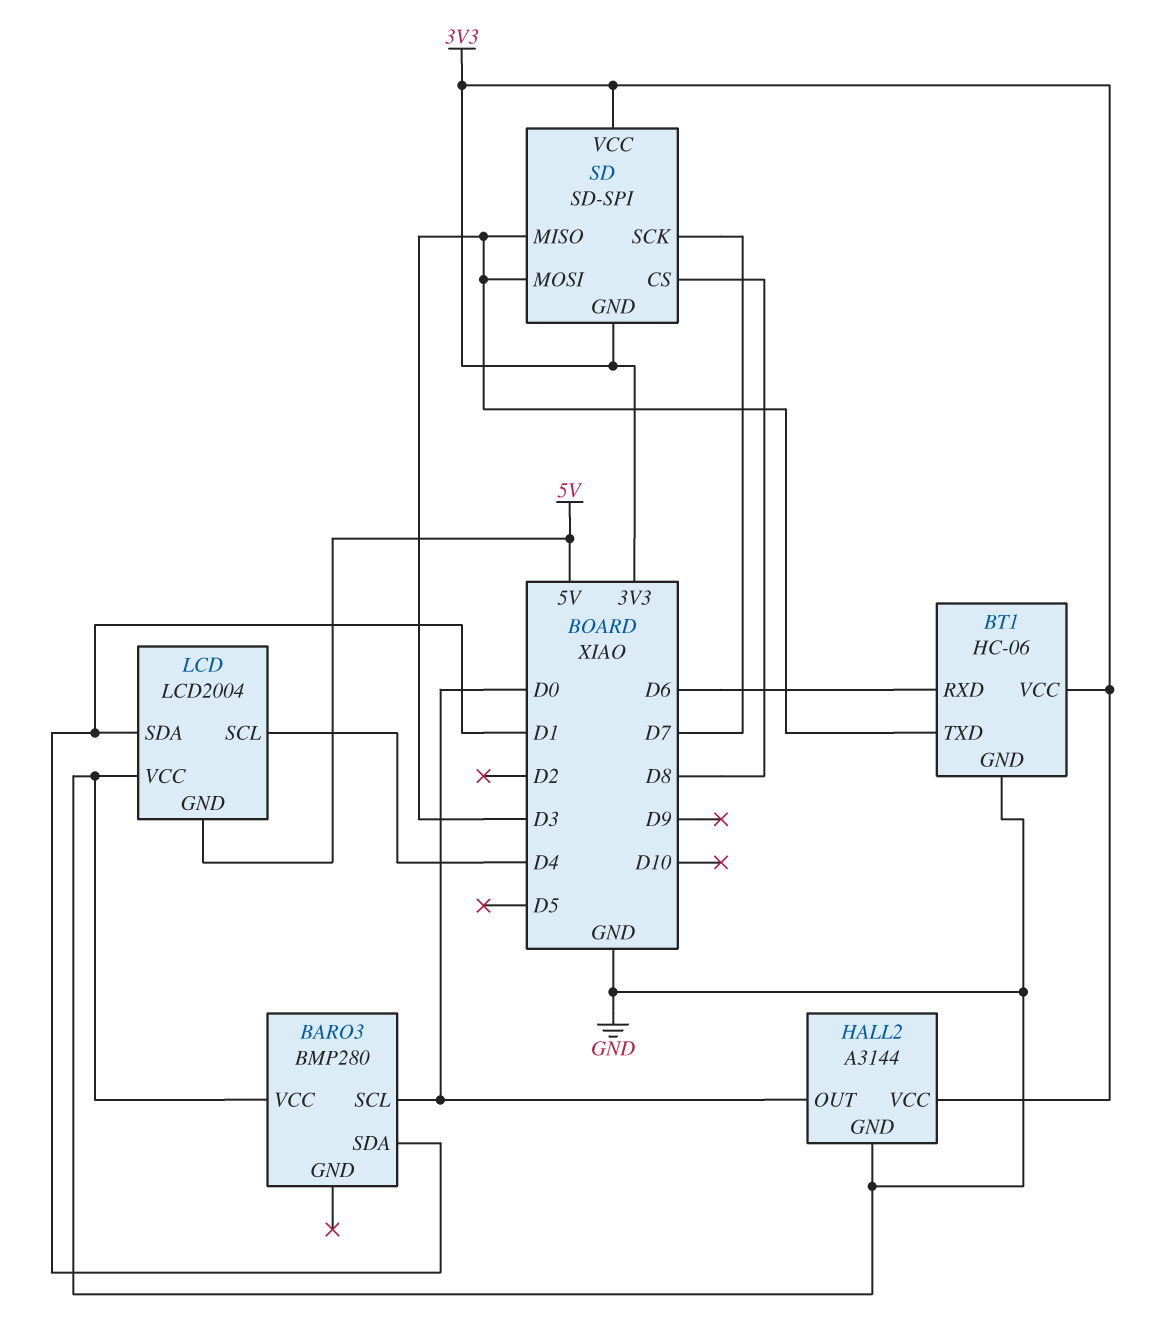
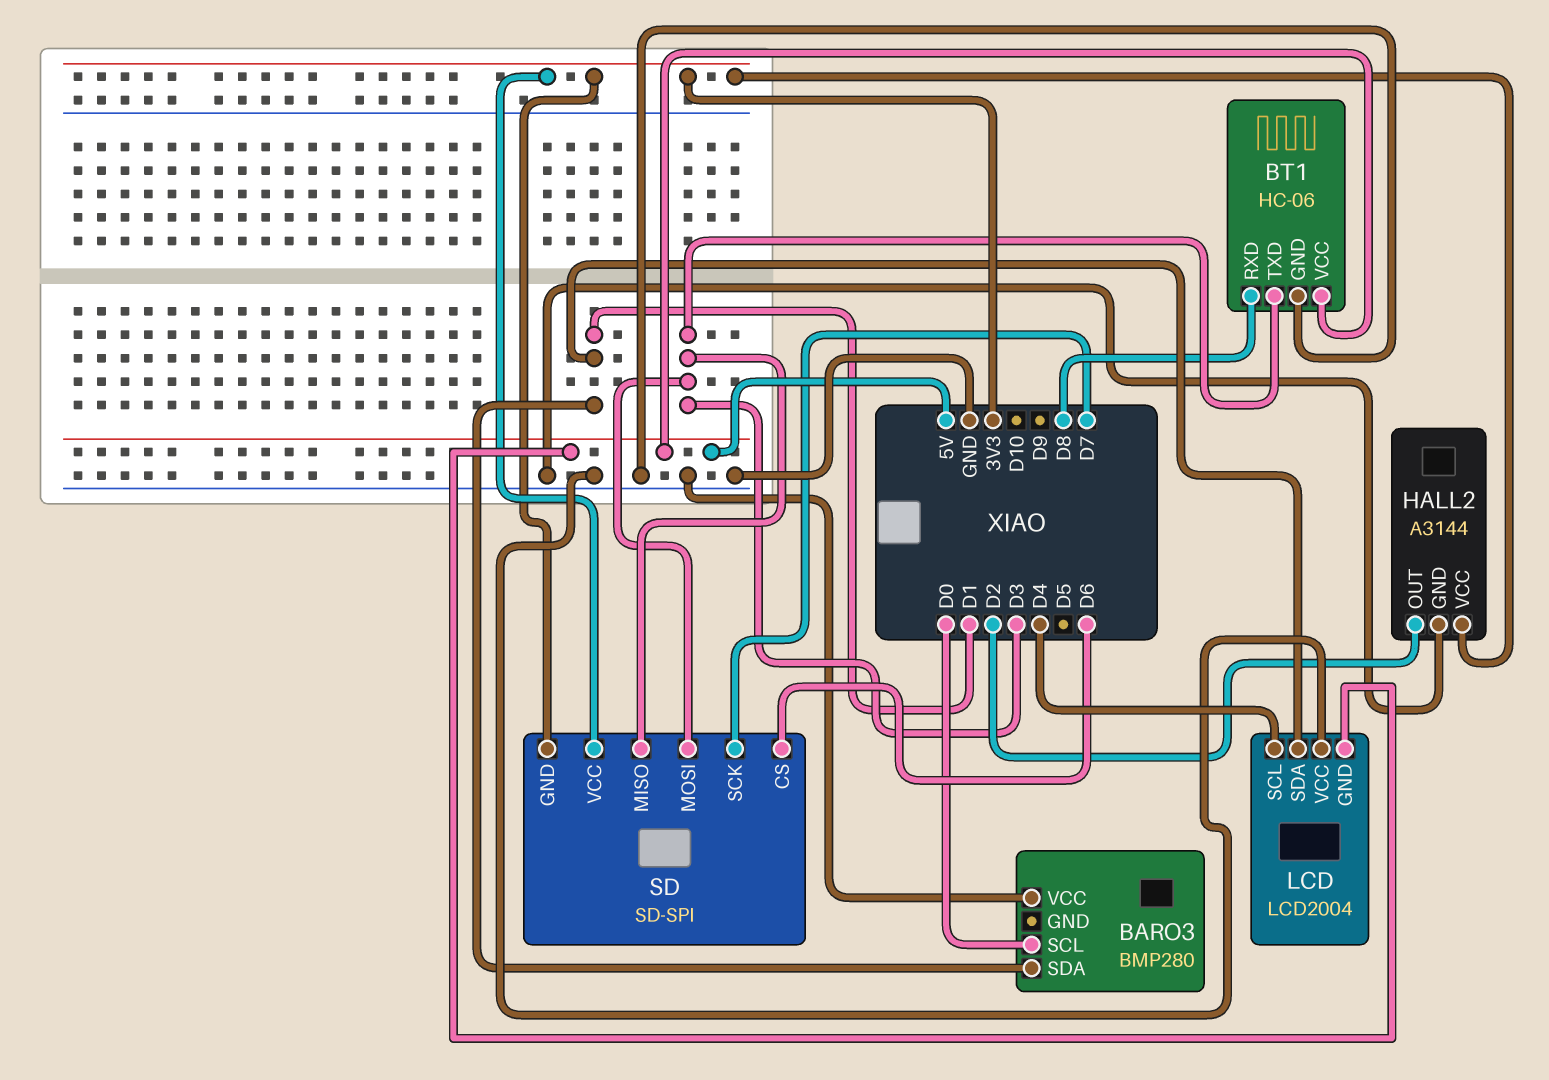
BT1 pin RXD: D6 -> D8
BT1 pin VCC: 3V3 -> 5V
HALL2 pin OUT: D0 -> D2
SD pin CS: D8 -> D6

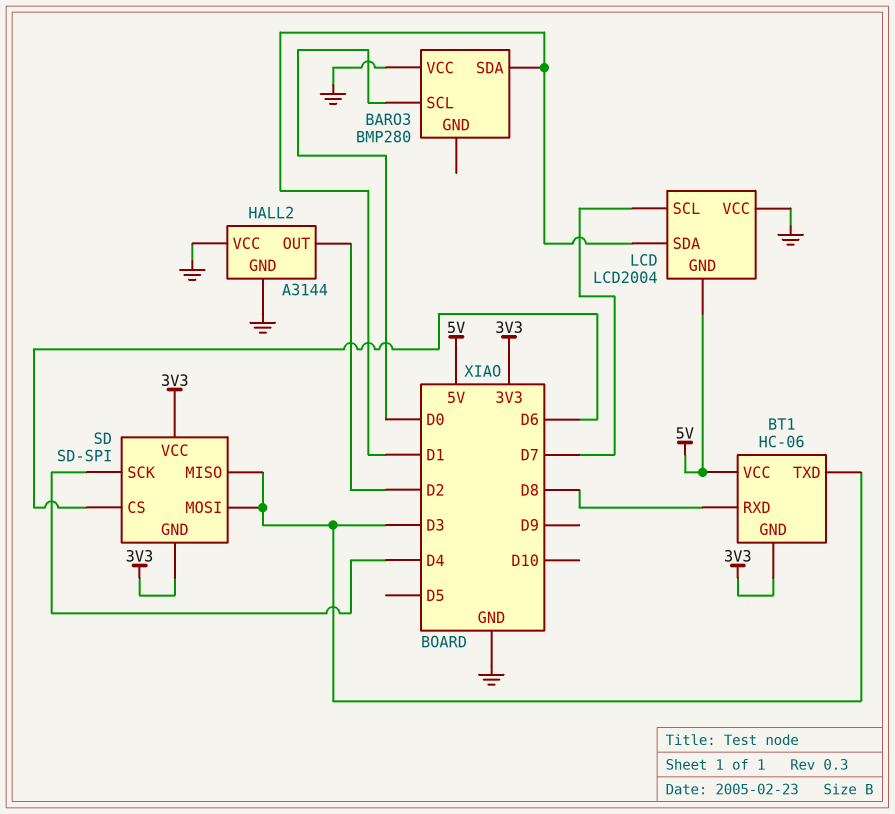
BT1 pin GND: GND -> 3V3
HALL2 pin VCC: 3V3 -> GND
LCD pin SCL: D4 -> D7
SD pin SCK: D7 -> D4

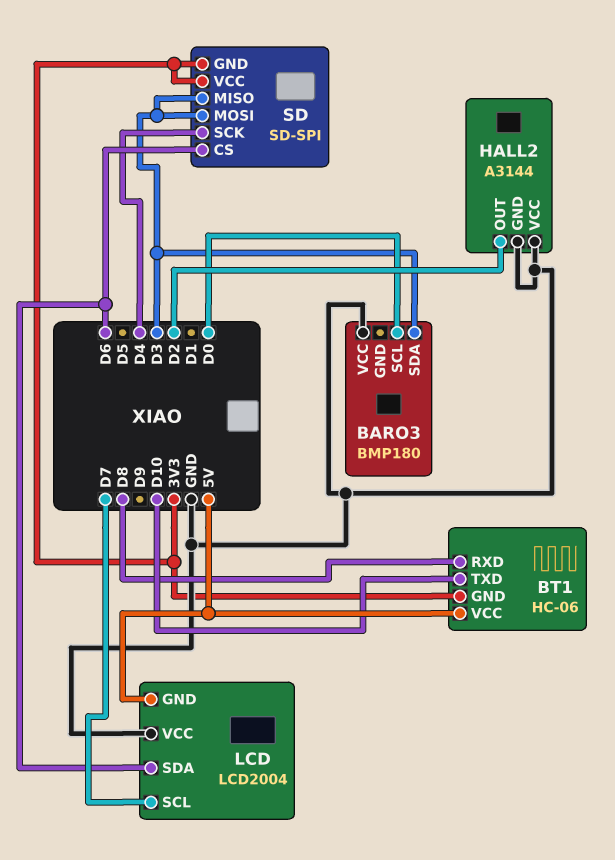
BARO3: BMP280 -> BMP180
BARO3 pin SDA: D1 -> D3
BT1 pin TXD: D3 -> D10
LCD pin SDA: D1 -> D6

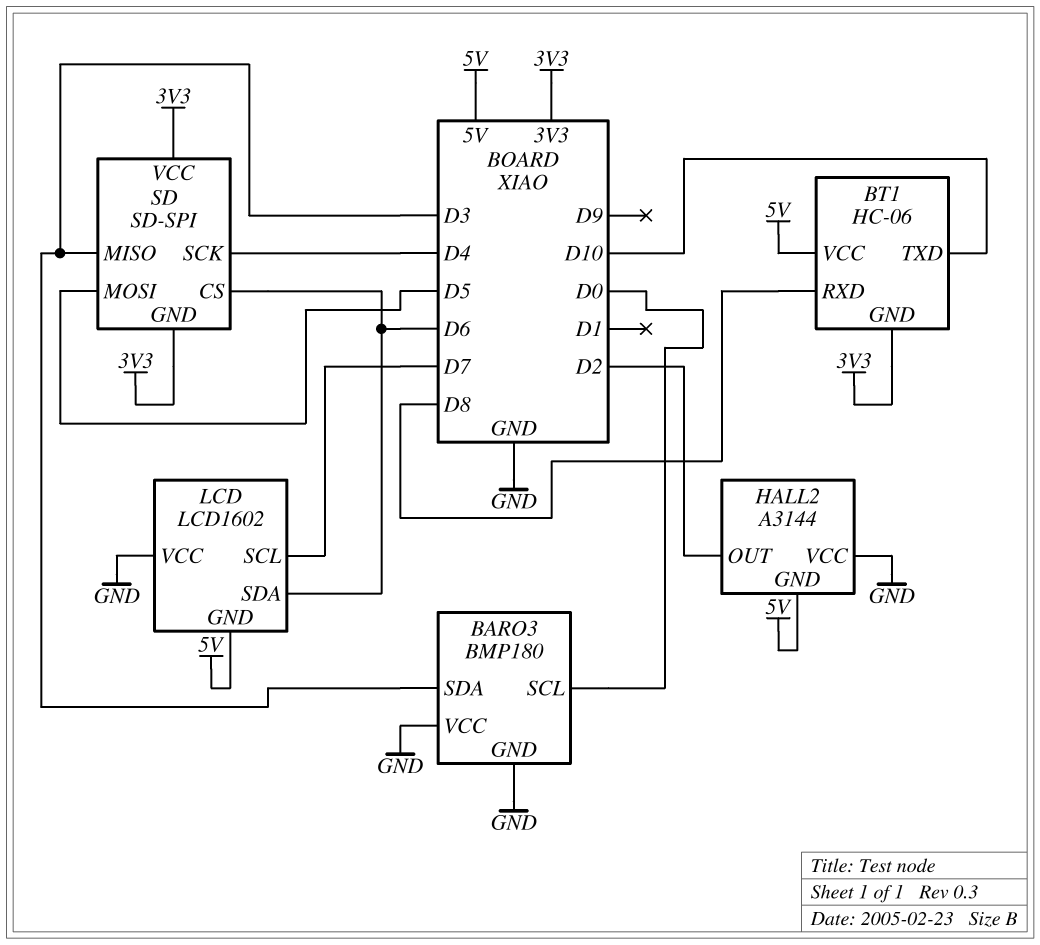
BARO3 pin GND: none -> GND
HALL2 pin GND: GND -> 5V
LCD: LCD2004 -> LCD1602
SD pin MOSI: D3 -> D5

